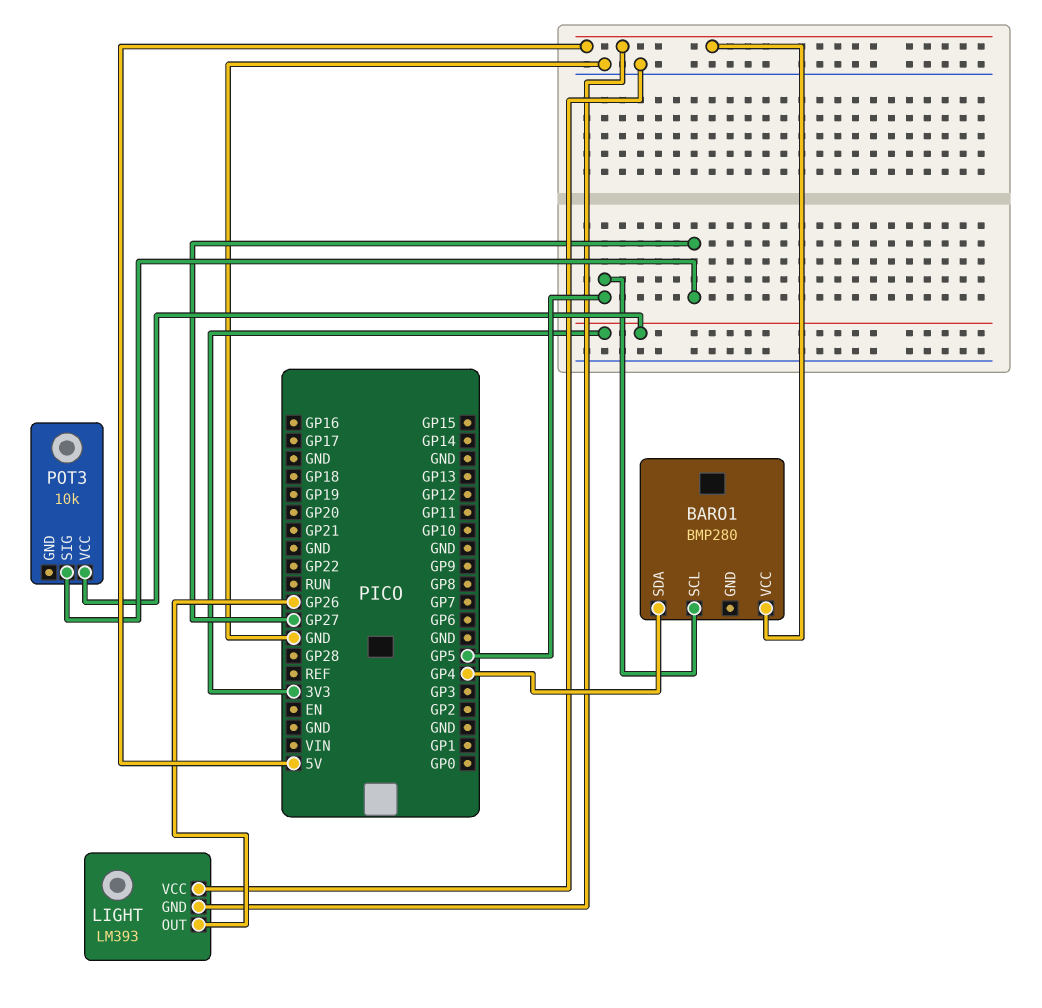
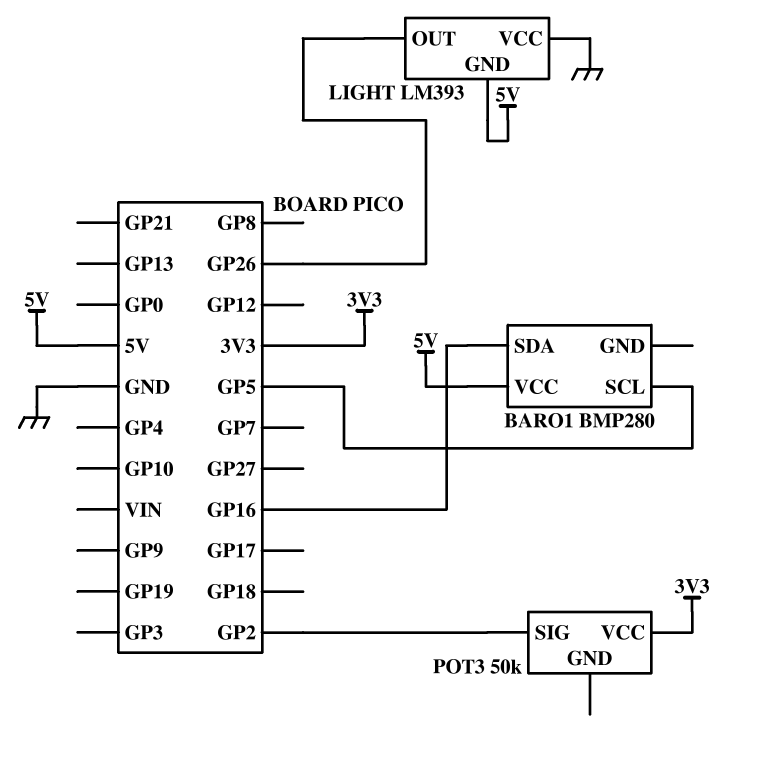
BARO1 pin SDA: GP4 -> GP16
POT3: 10k -> 50k
POT3 pin SIG: GP27 -> GP2

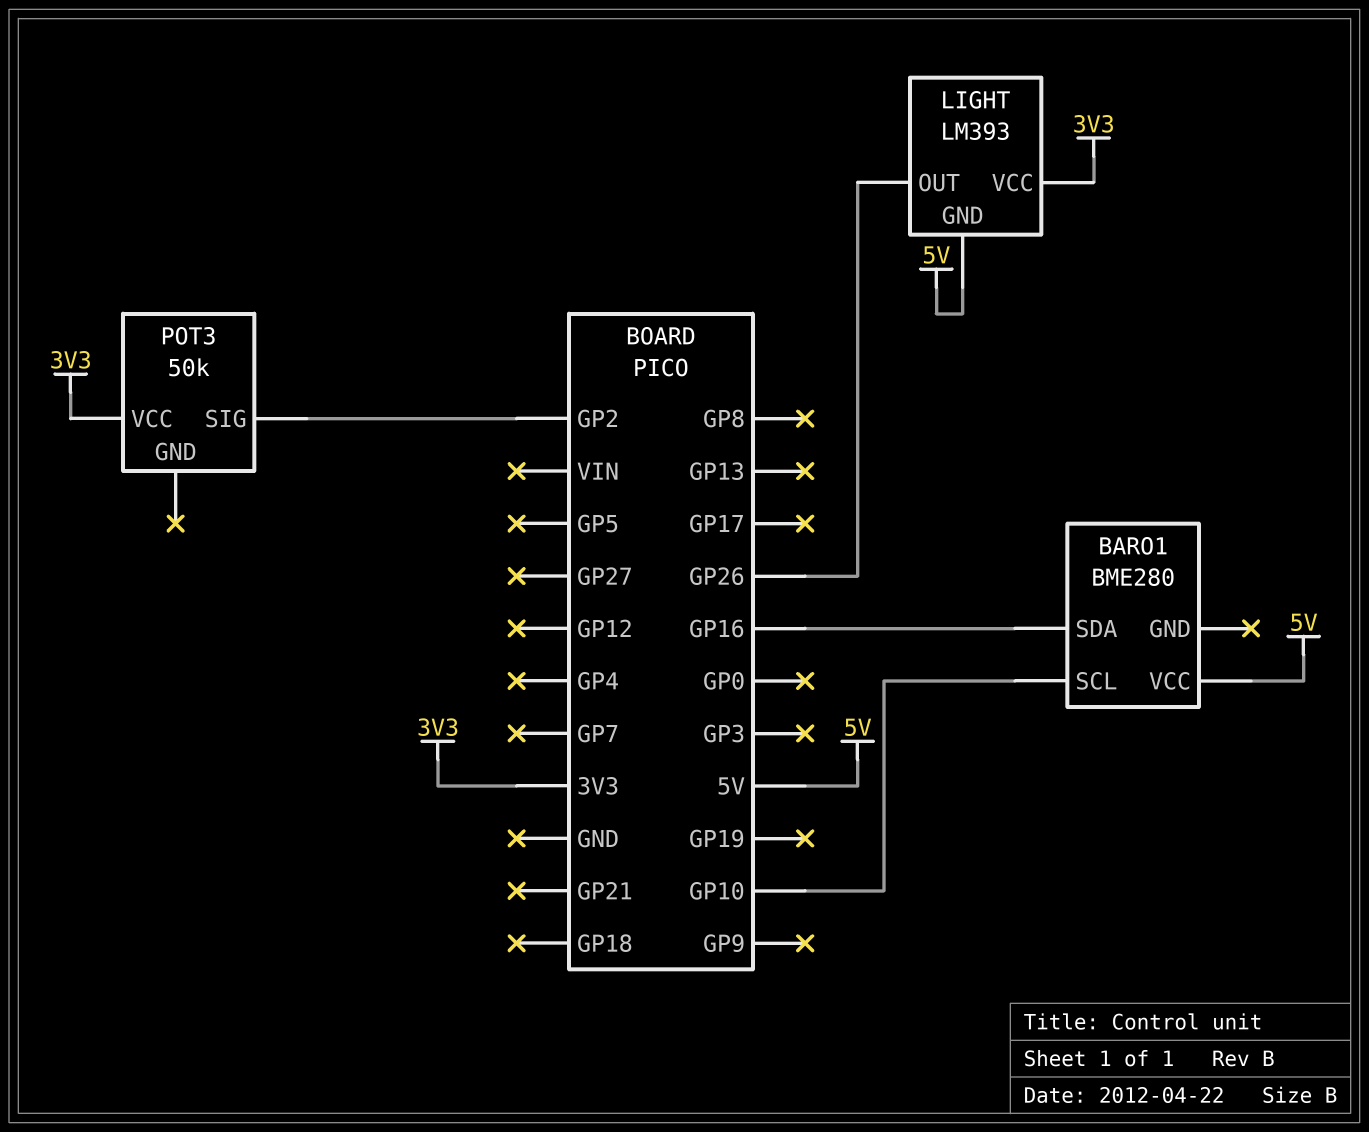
BARO1: BMP280 -> BME280
BARO1 pin SCL: GP5 -> GP10
LIGHT pin VCC: GND -> 3V3

